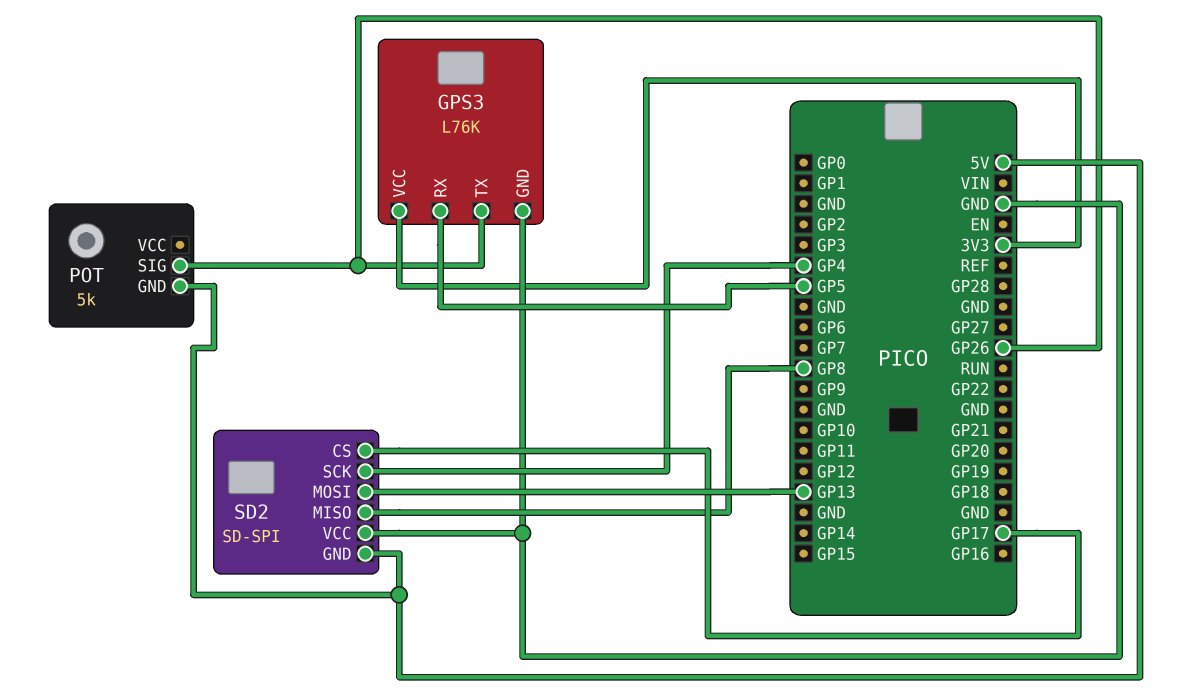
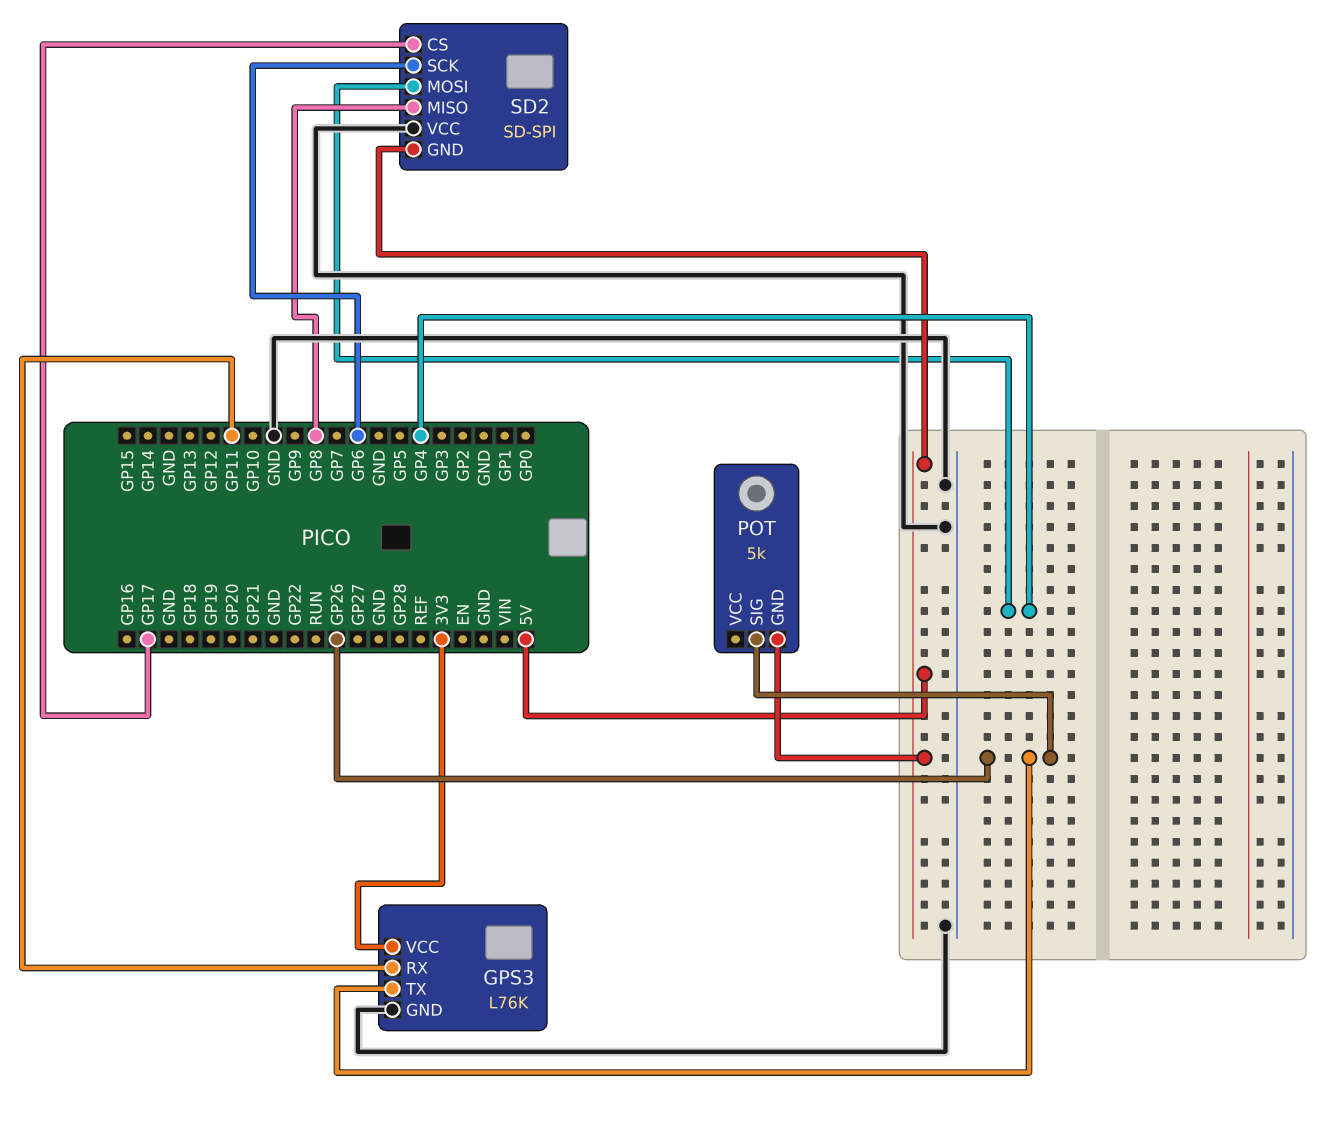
GPS3 pin RX: GP5 -> GP11
SD2 pin MOSI: GP13 -> GP4
SD2 pin SCK: GP4 -> GP6

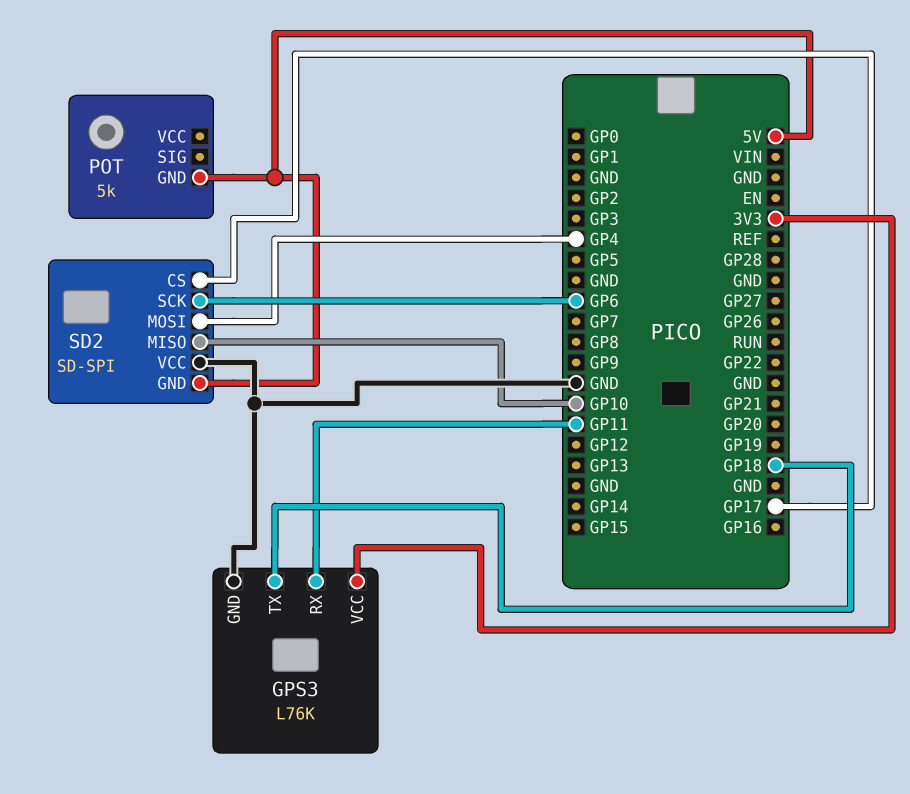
GPS3 pin TX: GP26 -> GP18
POT pin SIG: GP26 -> none
SD2 pin MISO: GP8 -> GP10

